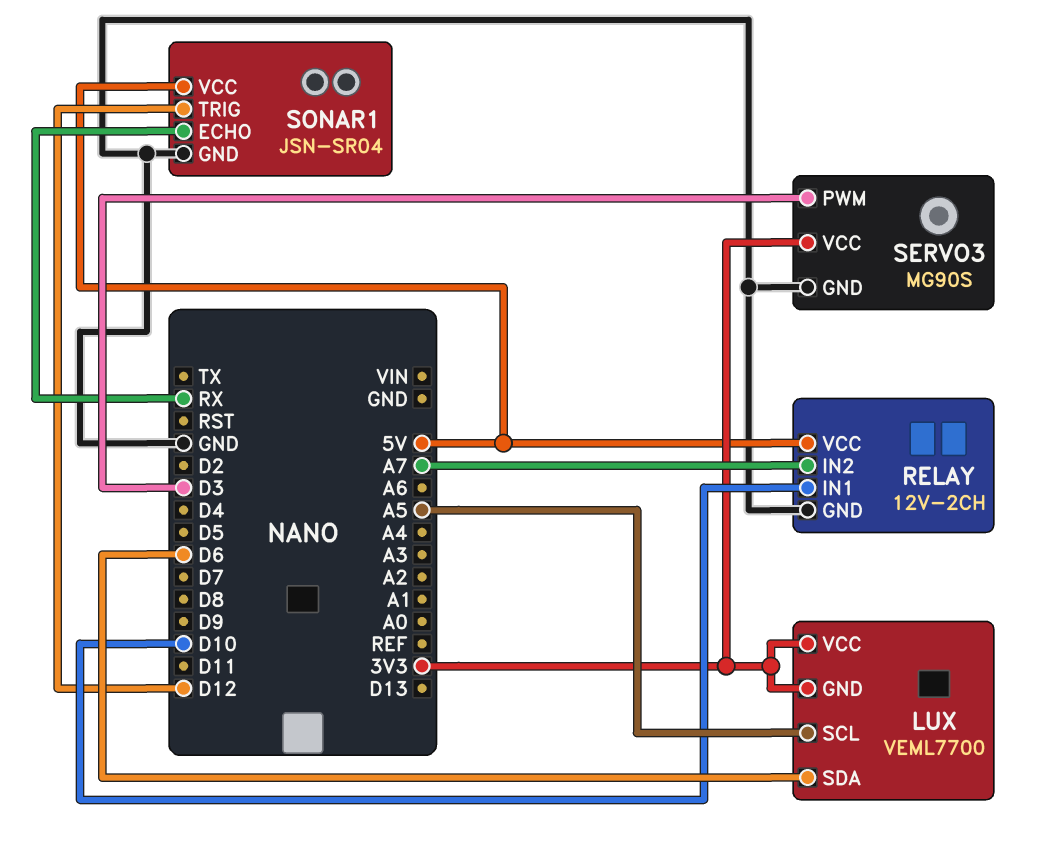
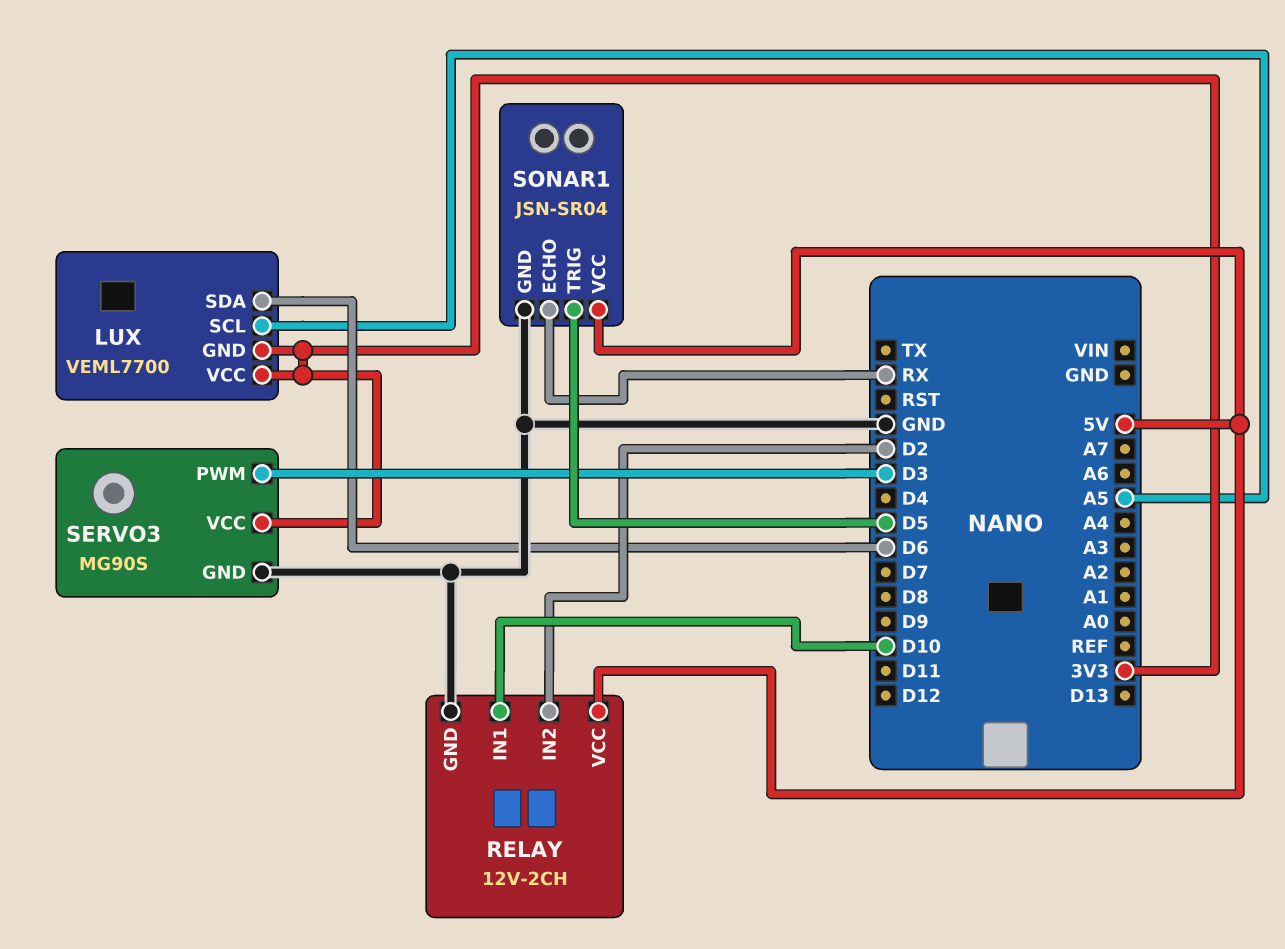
RELAY pin IN2: A7 -> D2
SONAR1 pin TRIG: D12 -> D5

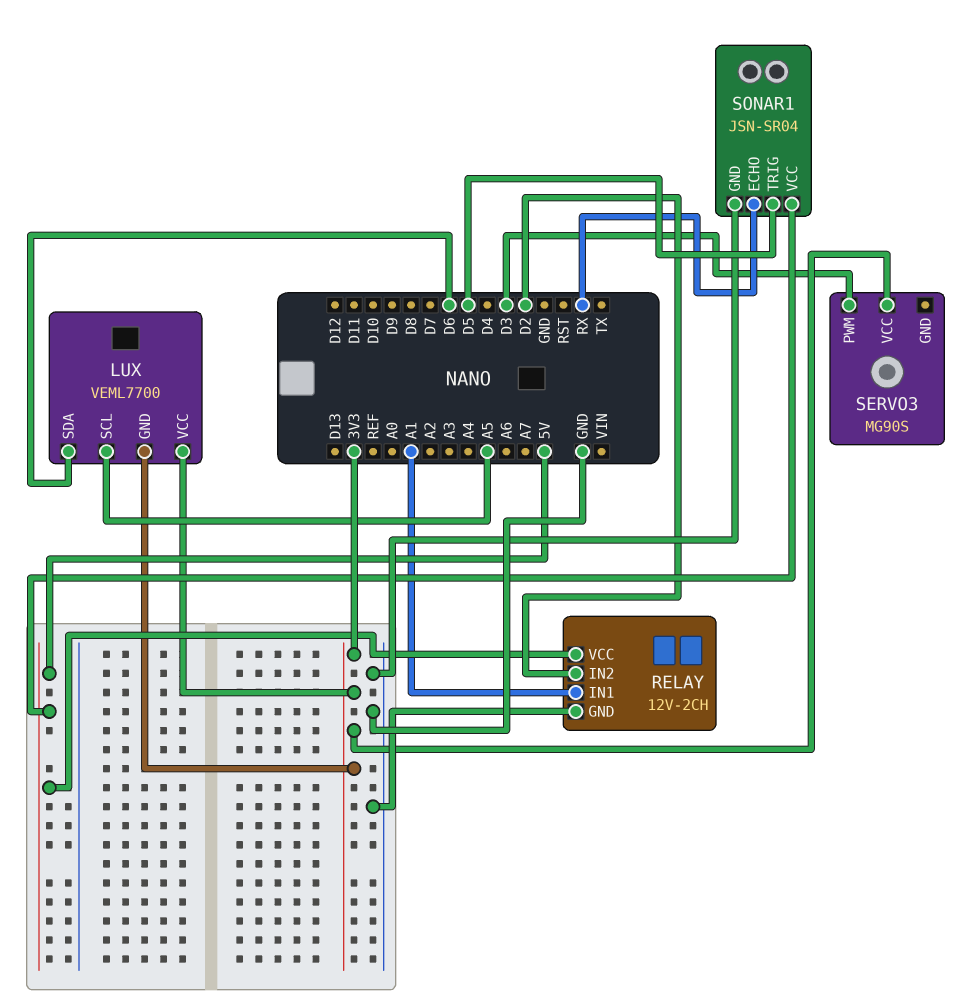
RELAY pin IN1: D10 -> A1
SERVO3 pin GND: GND -> none

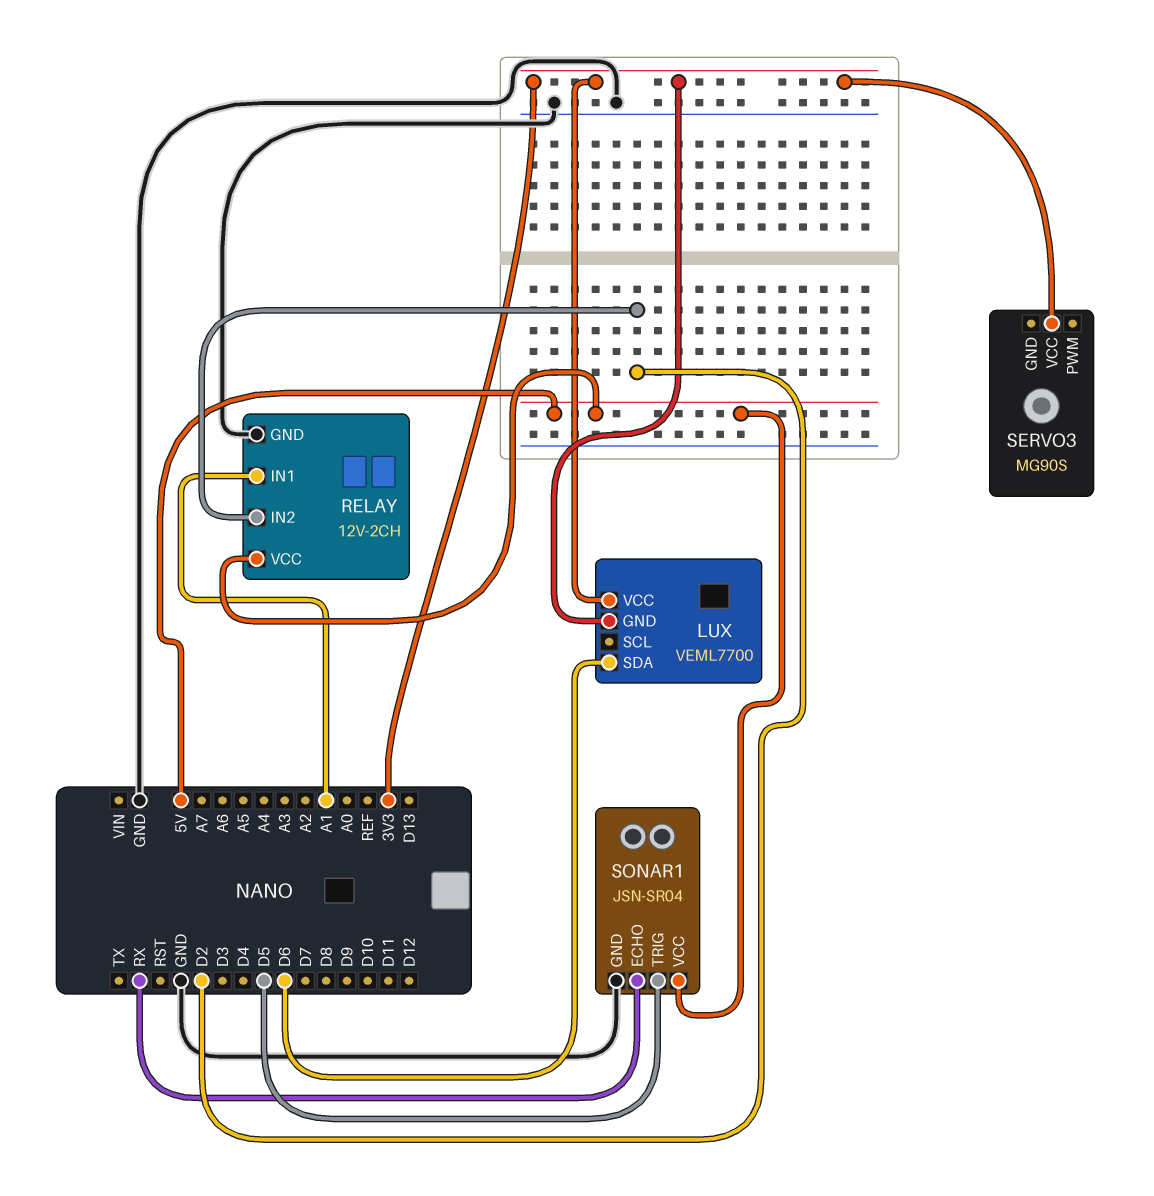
LUX pin SCL: A5 -> none
SERVO3 pin PWM: D3 -> none

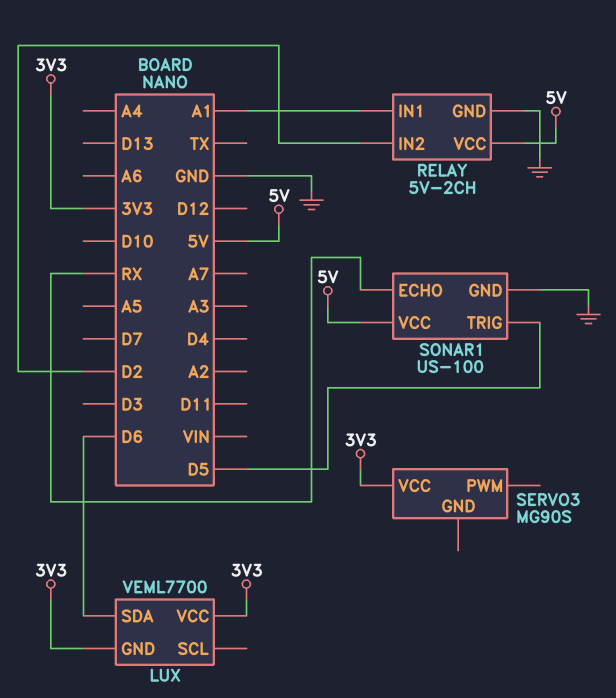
RELAY: 12V-2CH -> 5V-2CH
SONAR1: JSN-SR04 -> US-100

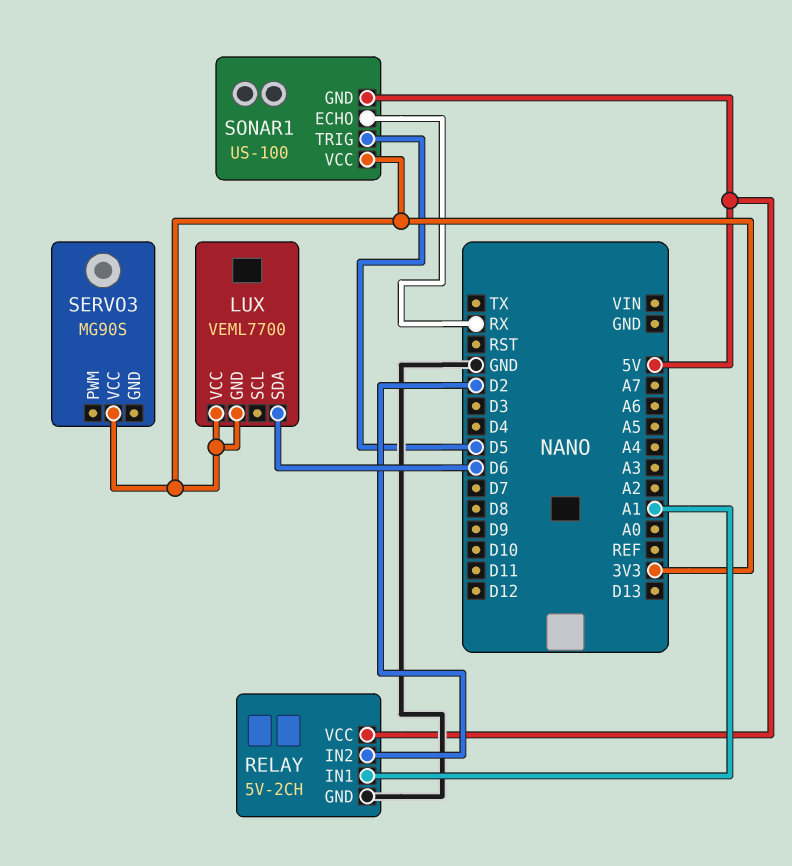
SONAR1 pin GND: GND -> 5V
SONAR1 pin VCC: 5V -> 3V3

